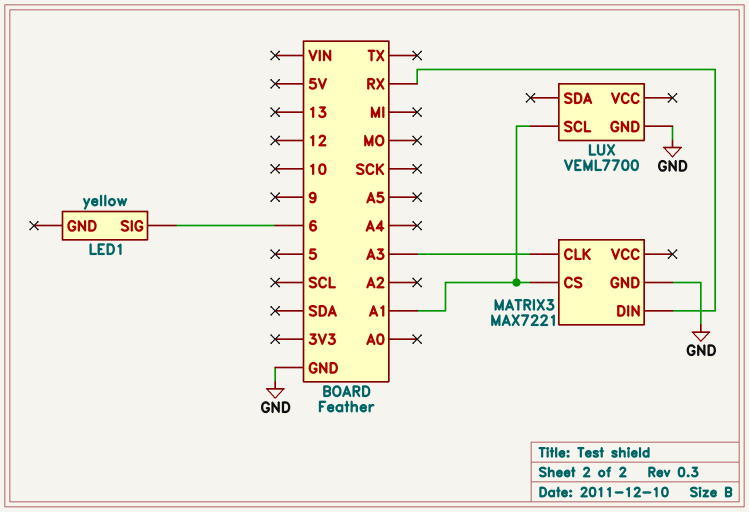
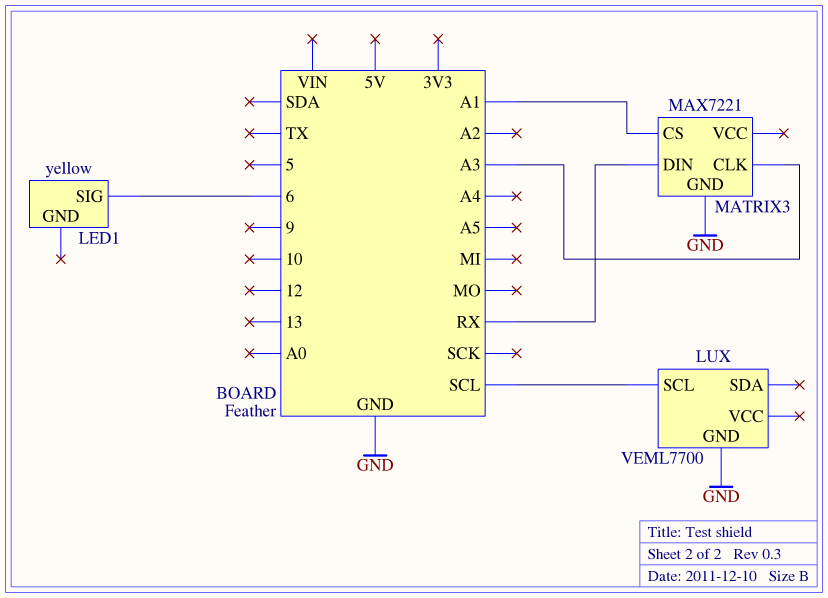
LUX pin SCL: A1 -> SCL

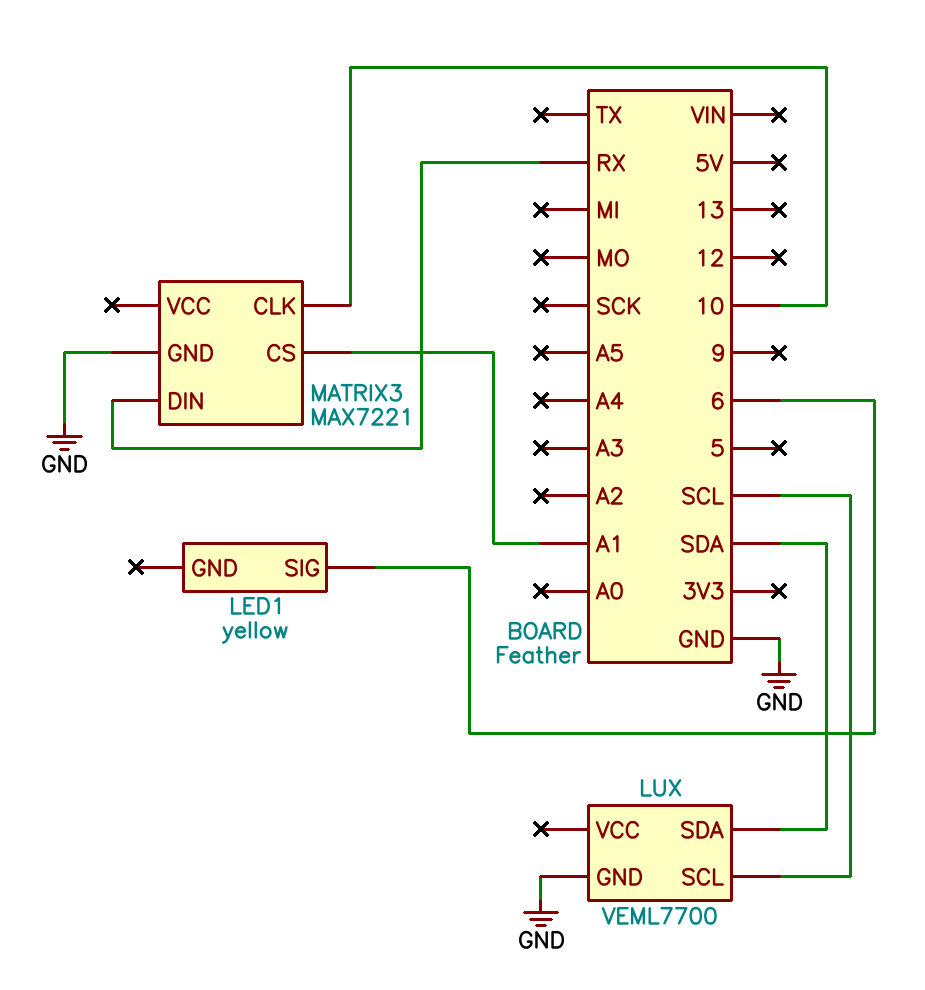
LUX pin SDA: none -> SDA
MATRIX3 pin CLK: A3 -> 10

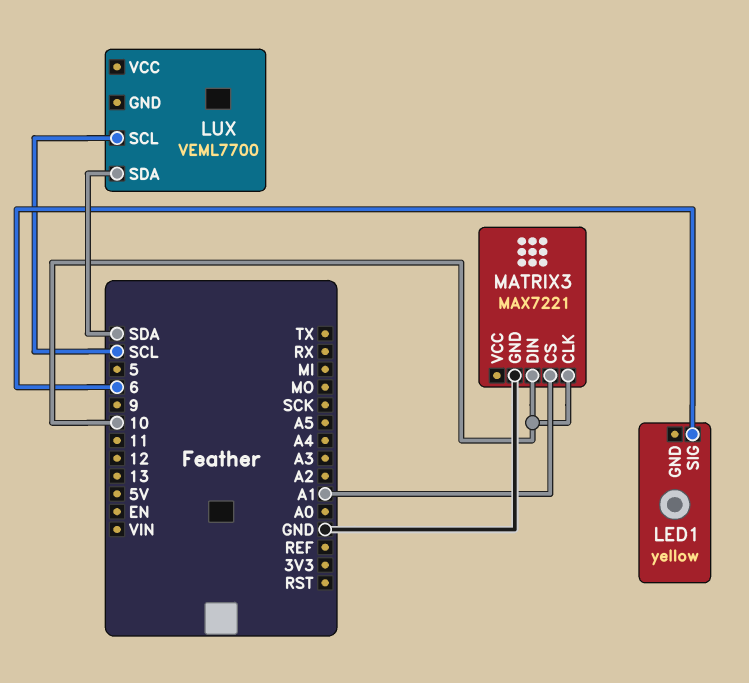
LUX pin GND: GND -> none
MATRIX3 pin DIN: RX -> 10

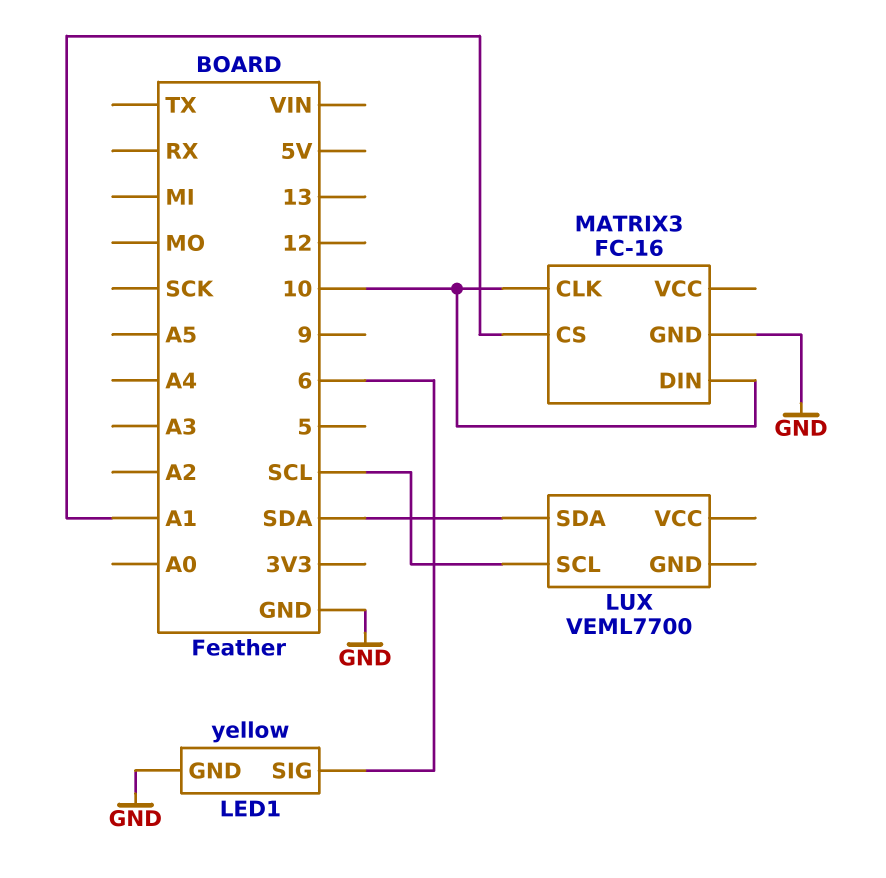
LED1 pin GND: none -> GND
MATRIX3: MAX7221 -> FC-16

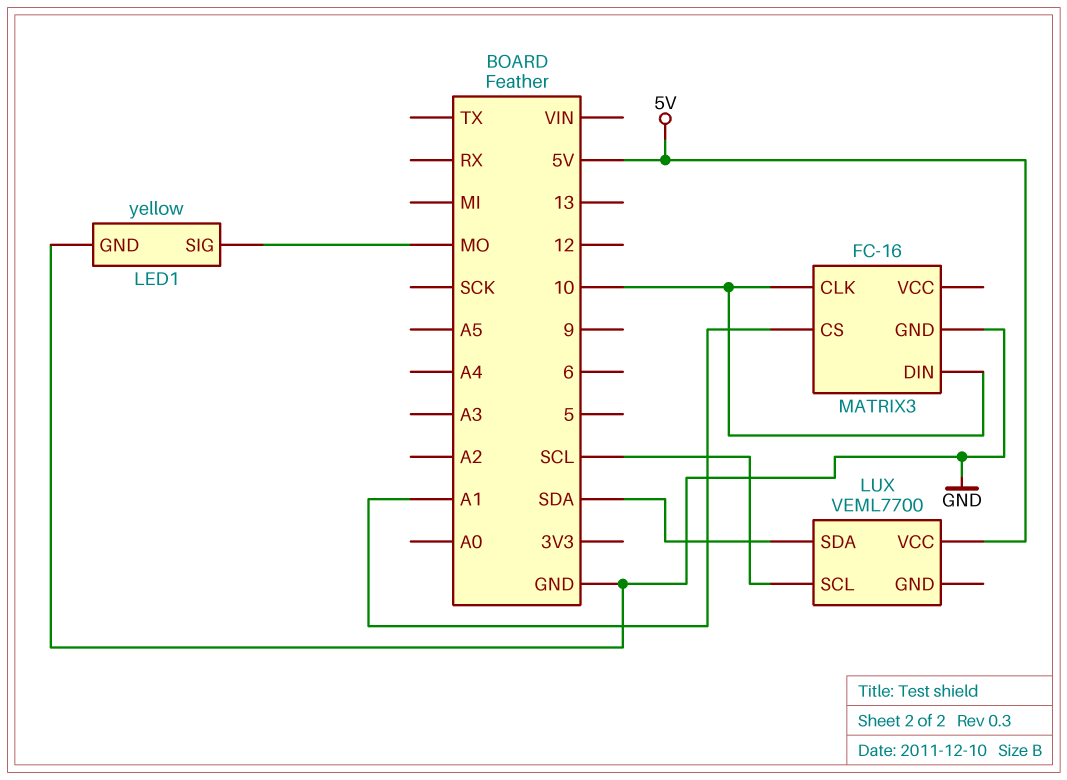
LED1 pin SIG: 6 -> MO
LUX pin VCC: none -> 5V

